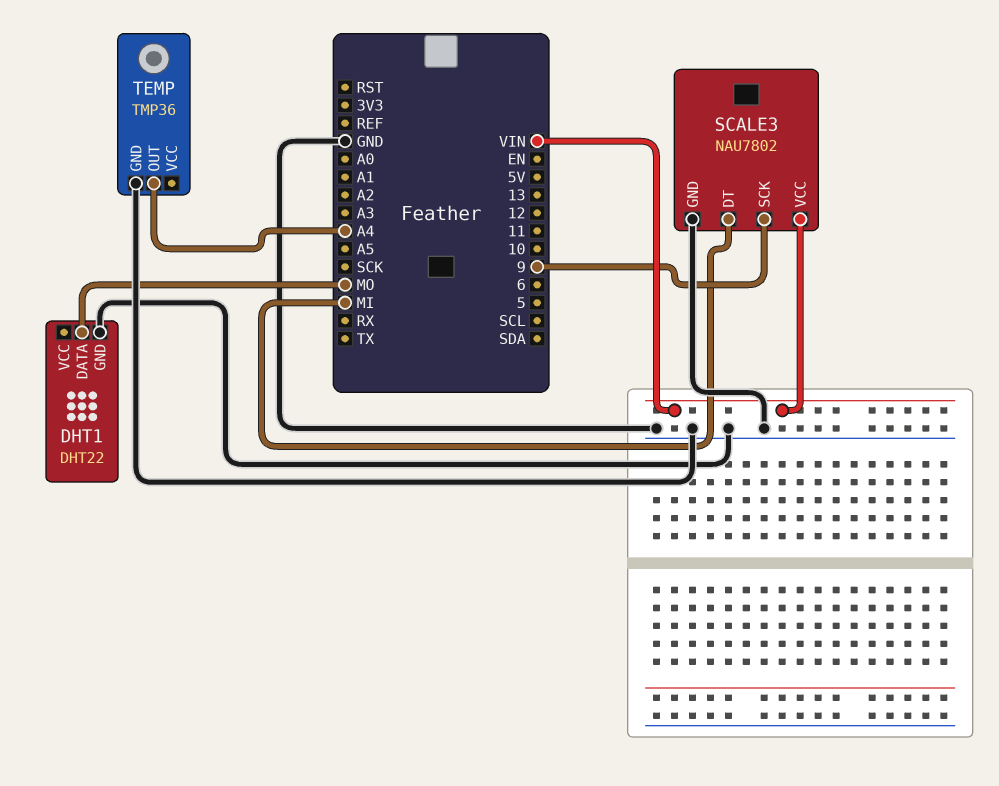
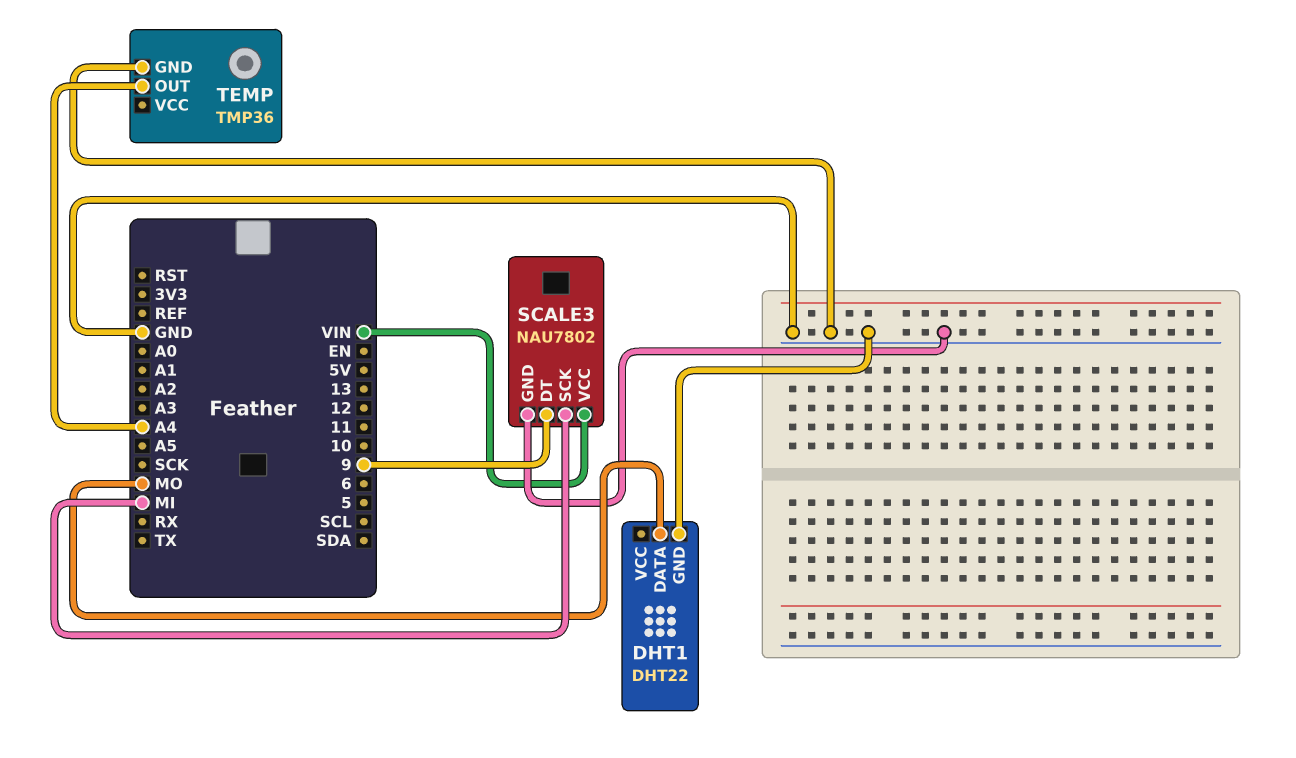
SCALE3 pin DT: MI -> 9
SCALE3 pin SCK: 9 -> MI

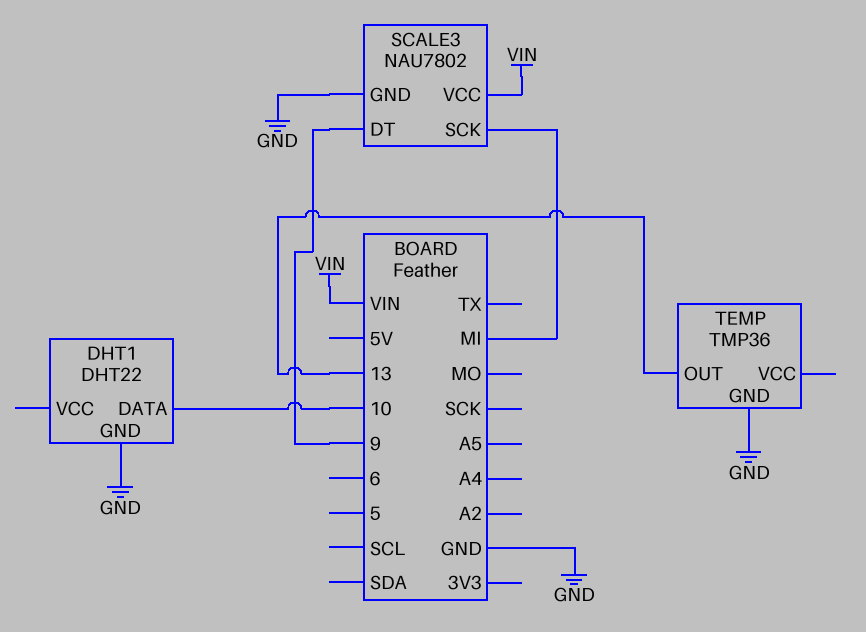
DHT1 pin DATA: MO -> 10
TEMP pin OUT: A4 -> 13

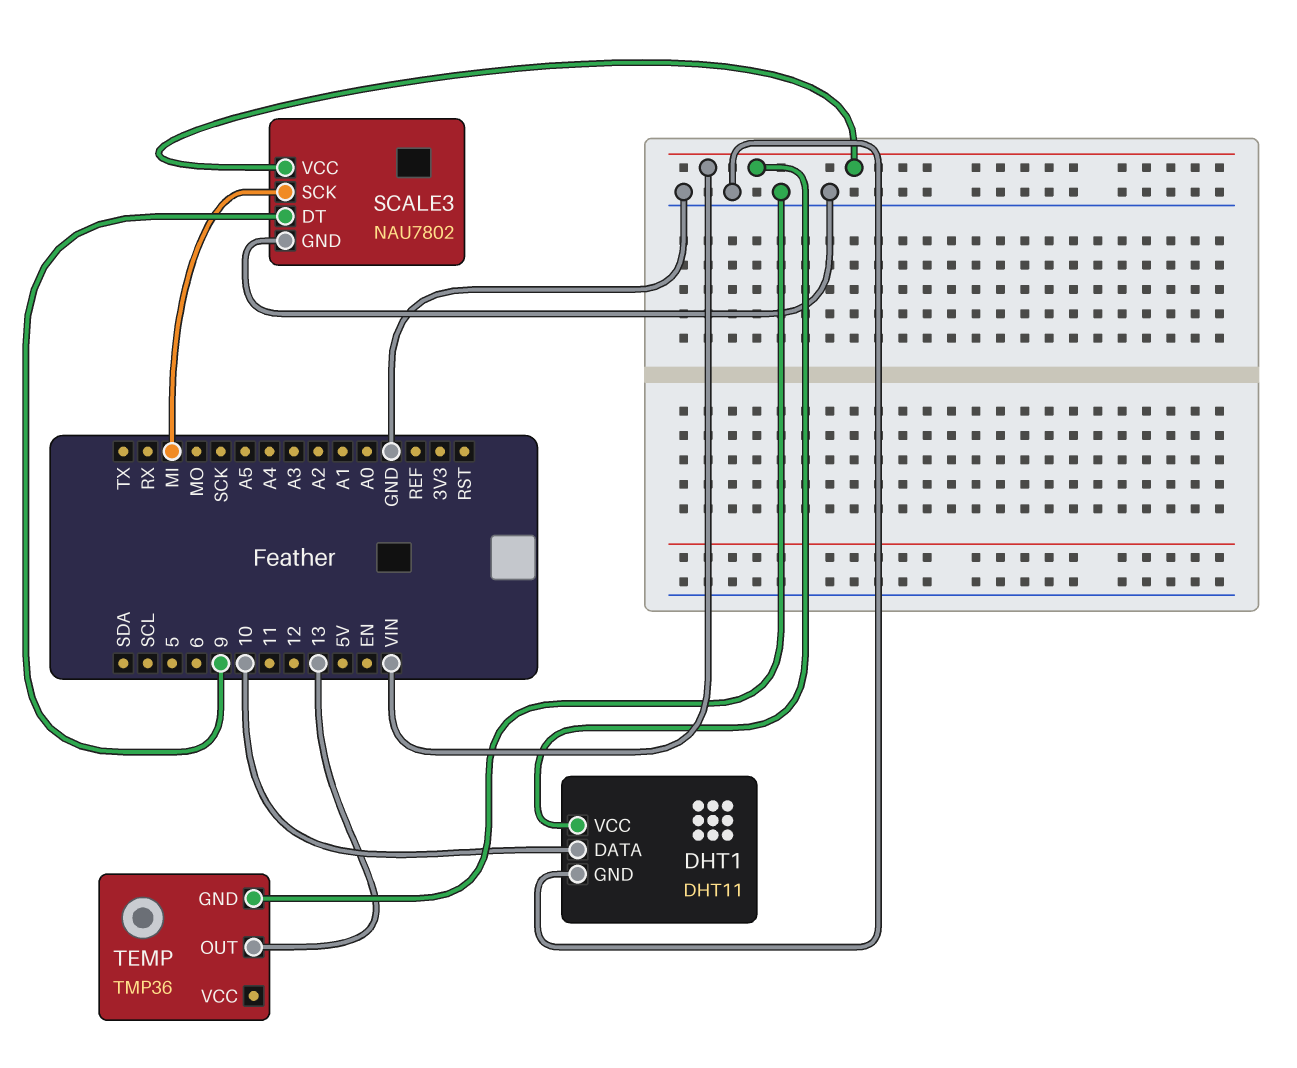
DHT1: DHT22 -> DHT11
DHT1 pin VCC: none -> VIN

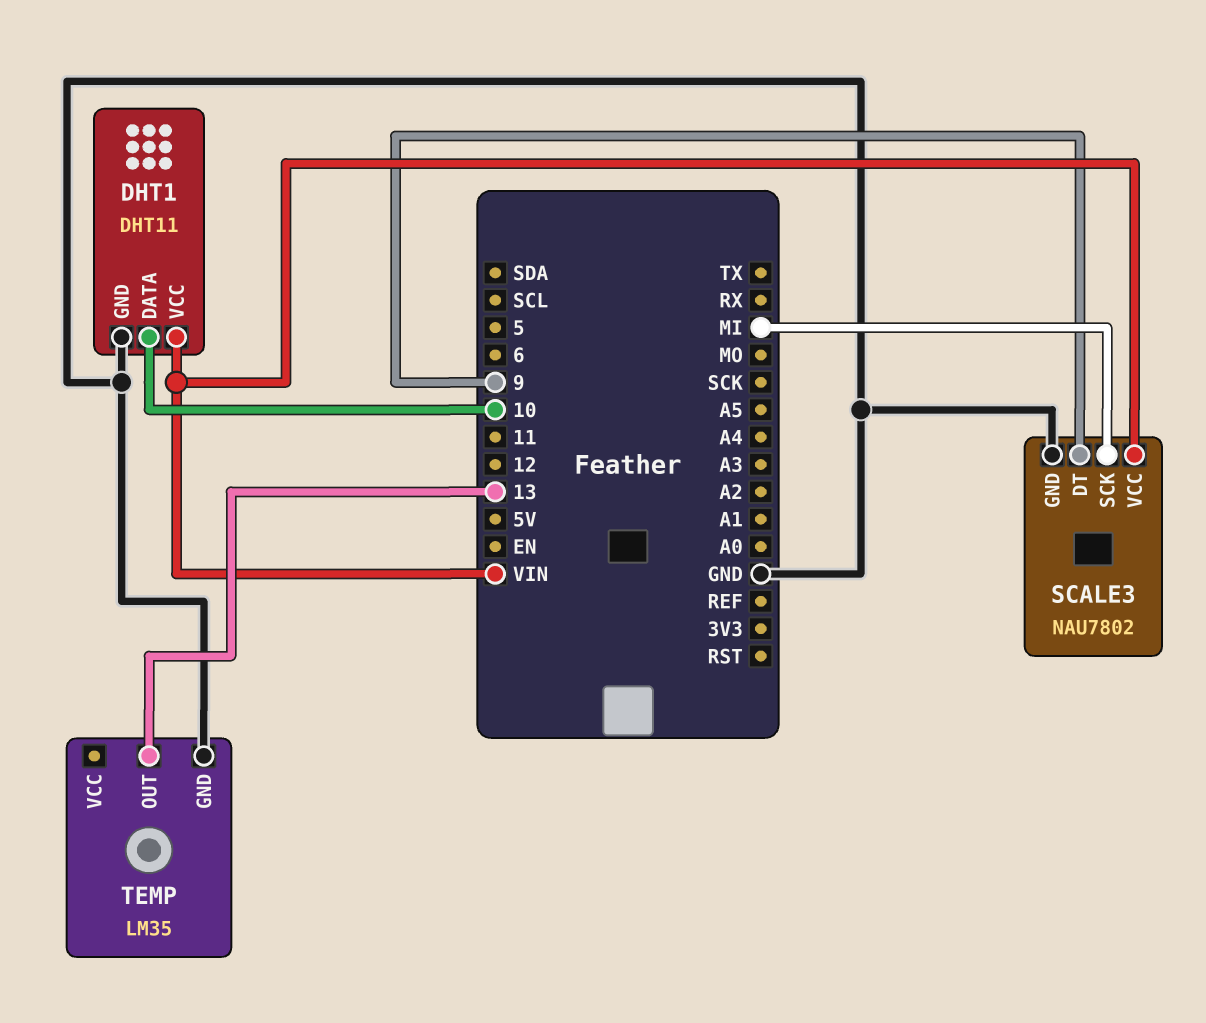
TEMP: TMP36 -> LM35

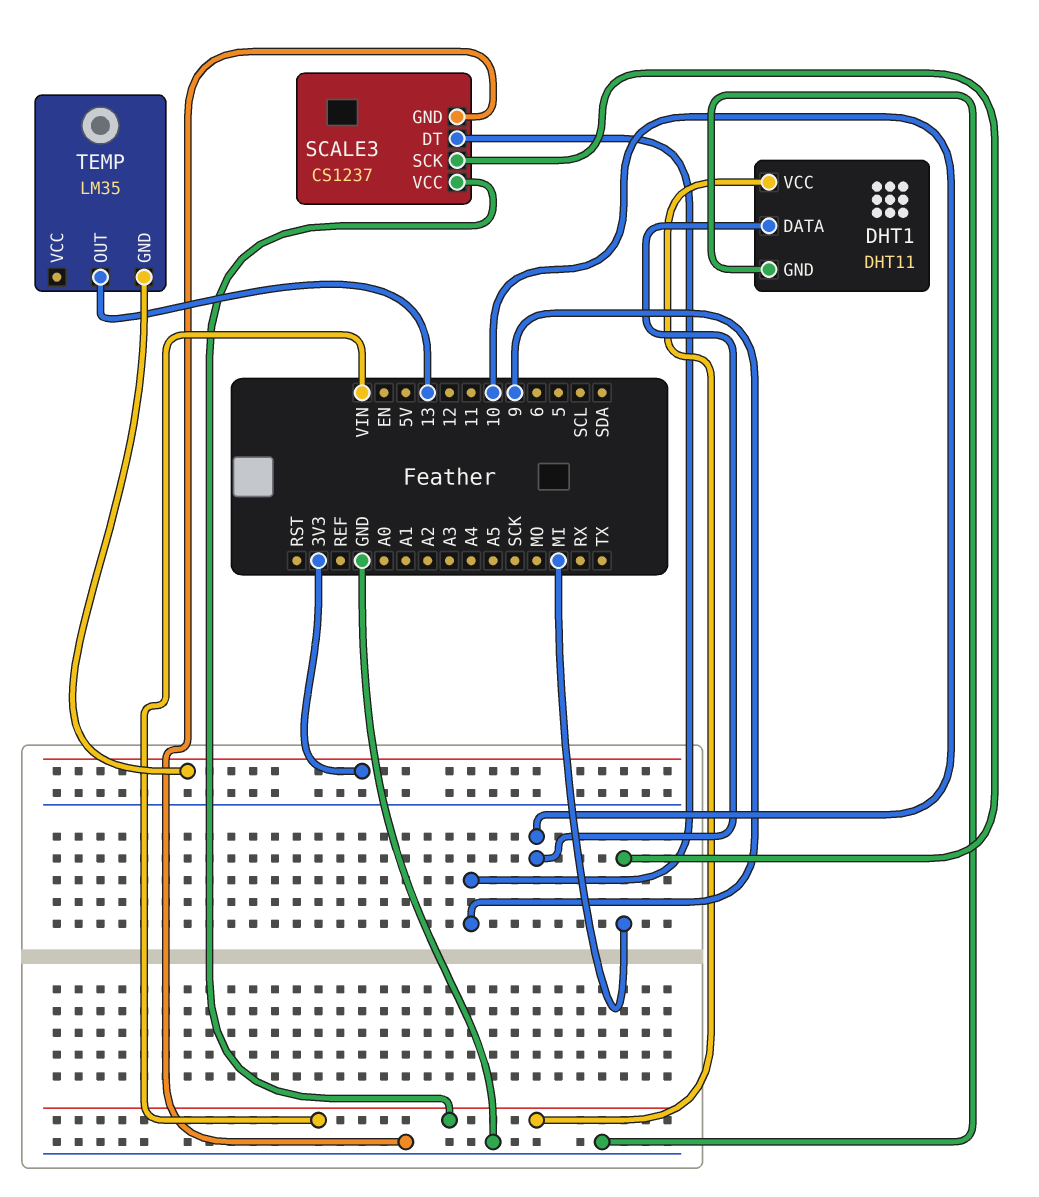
SCALE3: NAU7802 -> CS1237
TEMP pin GND: GND -> 3V3

